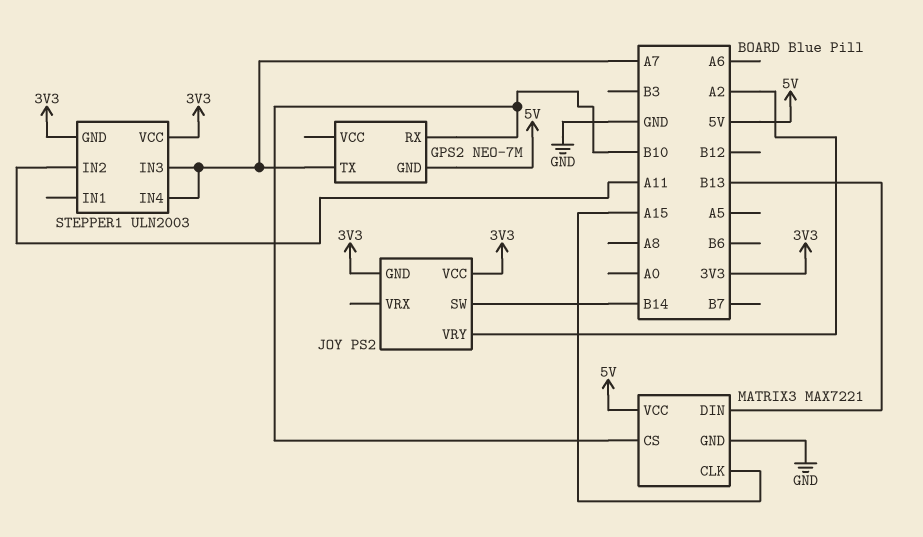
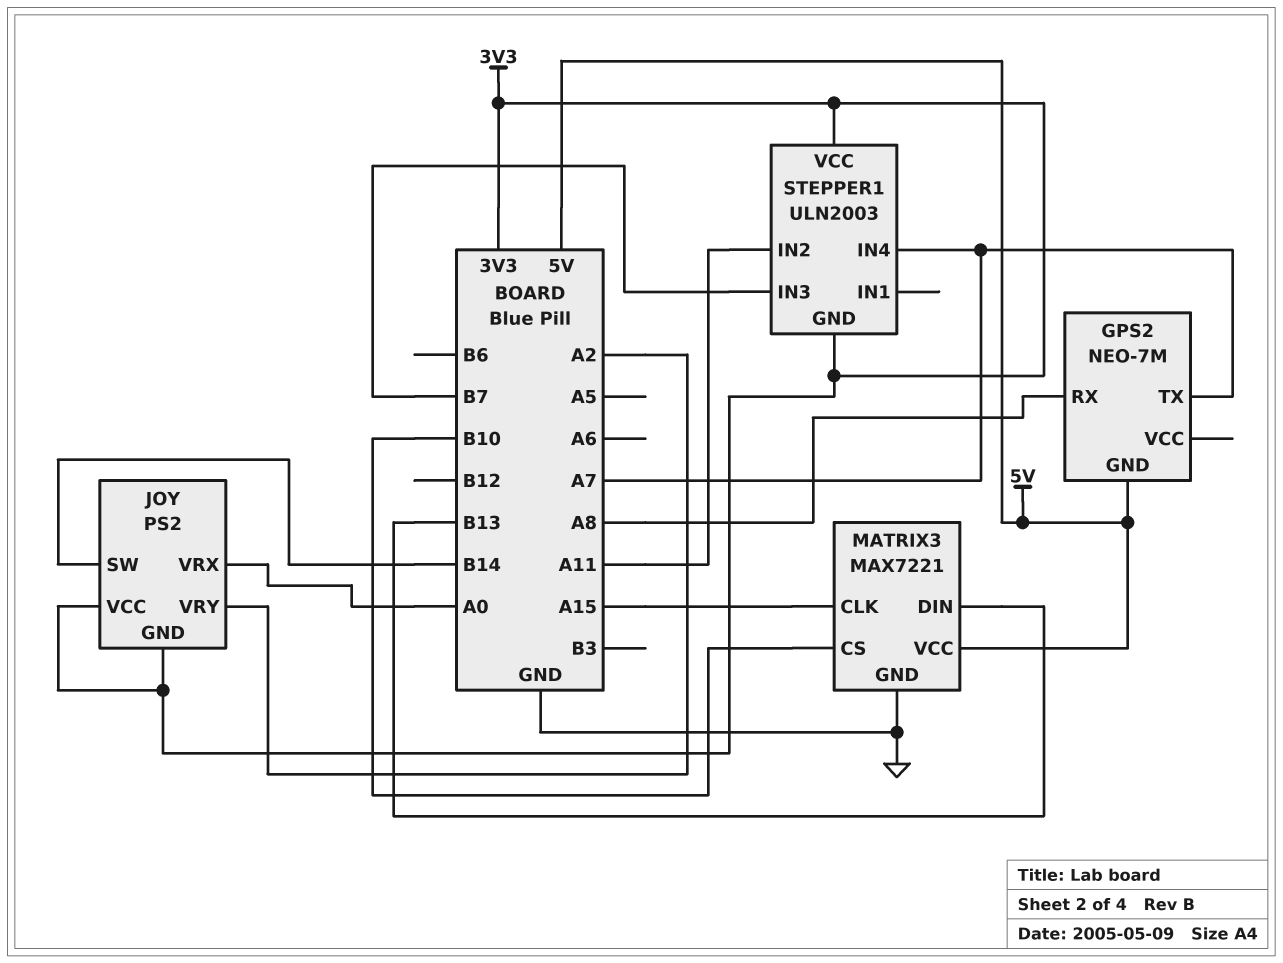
GPS2 pin RX: B10 -> A8
JOY pin VRX: none -> A0
STEPPER1 pin IN3: A7 -> B7

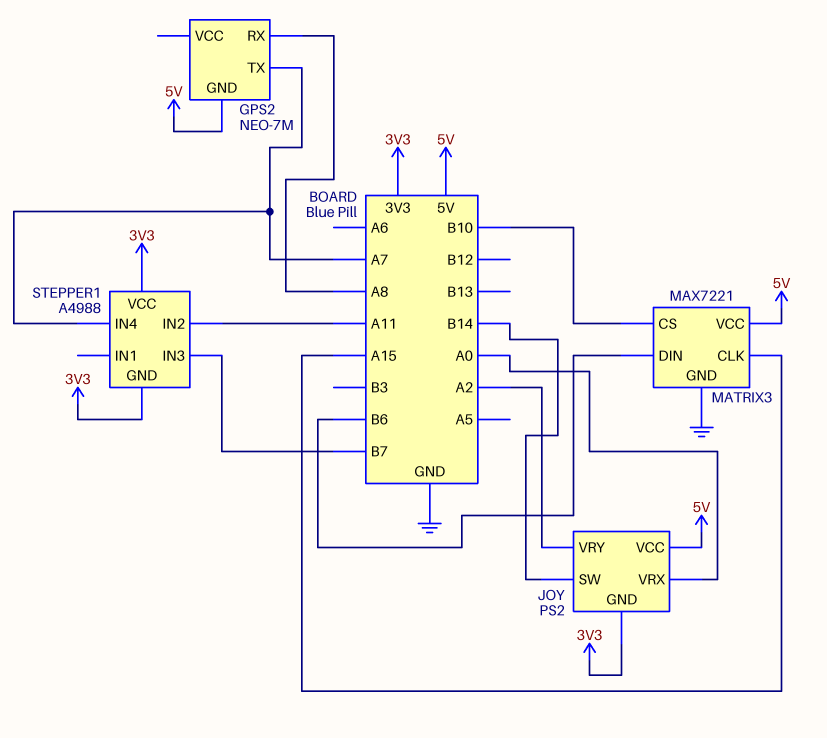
JOY pin VCC: 3V3 -> 5V
MATRIX3 pin DIN: B13 -> B6
STEPPER1: ULN2003 -> A4988

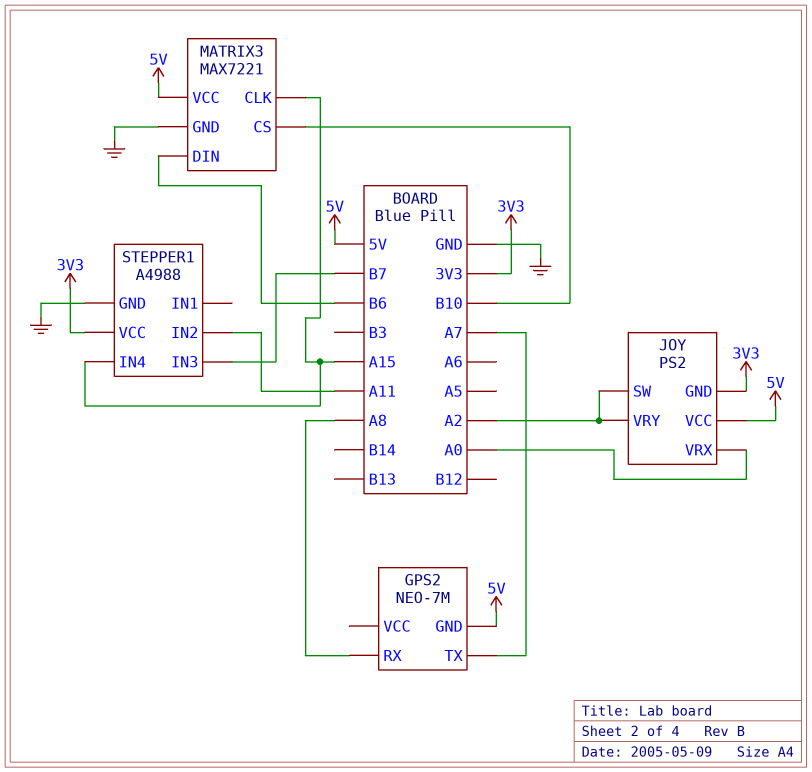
JOY pin SW: B14 -> A2
STEPPER1 pin GND: 3V3 -> GND
STEPPER1 pin IN4: A7 -> A15

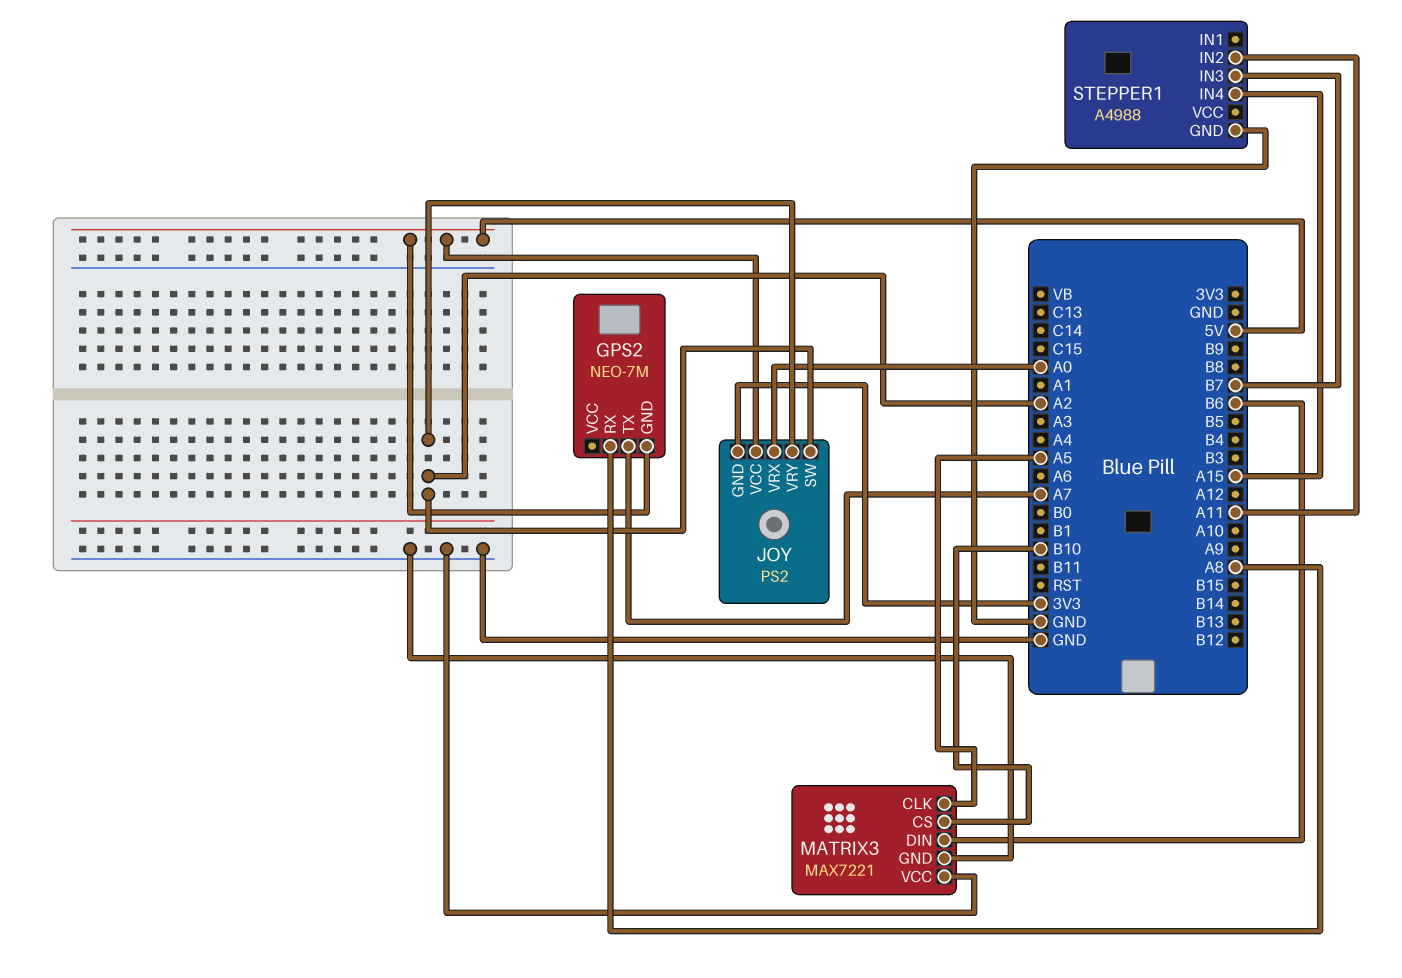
MATRIX3 pin CLK: A15 -> A5
MATRIX3 pin VCC: 5V -> GND
STEPPER1 pin VCC: 3V3 -> none

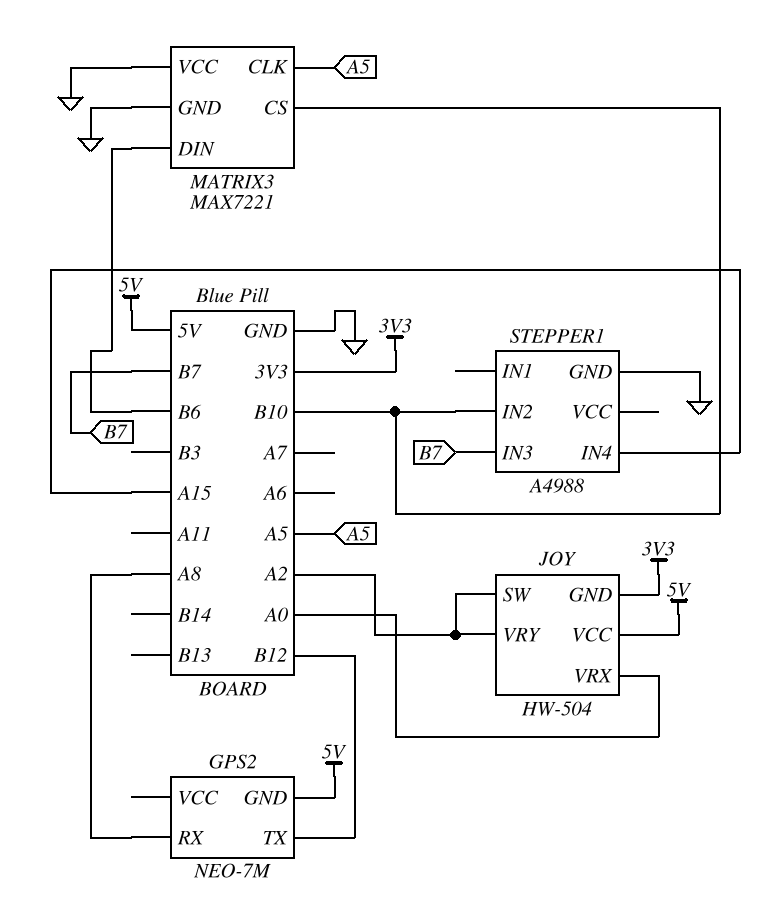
GPS2 pin TX: A7 -> B12
JOY: PS2 -> HW-504
STEPPER1 pin IN2: A11 -> B10

